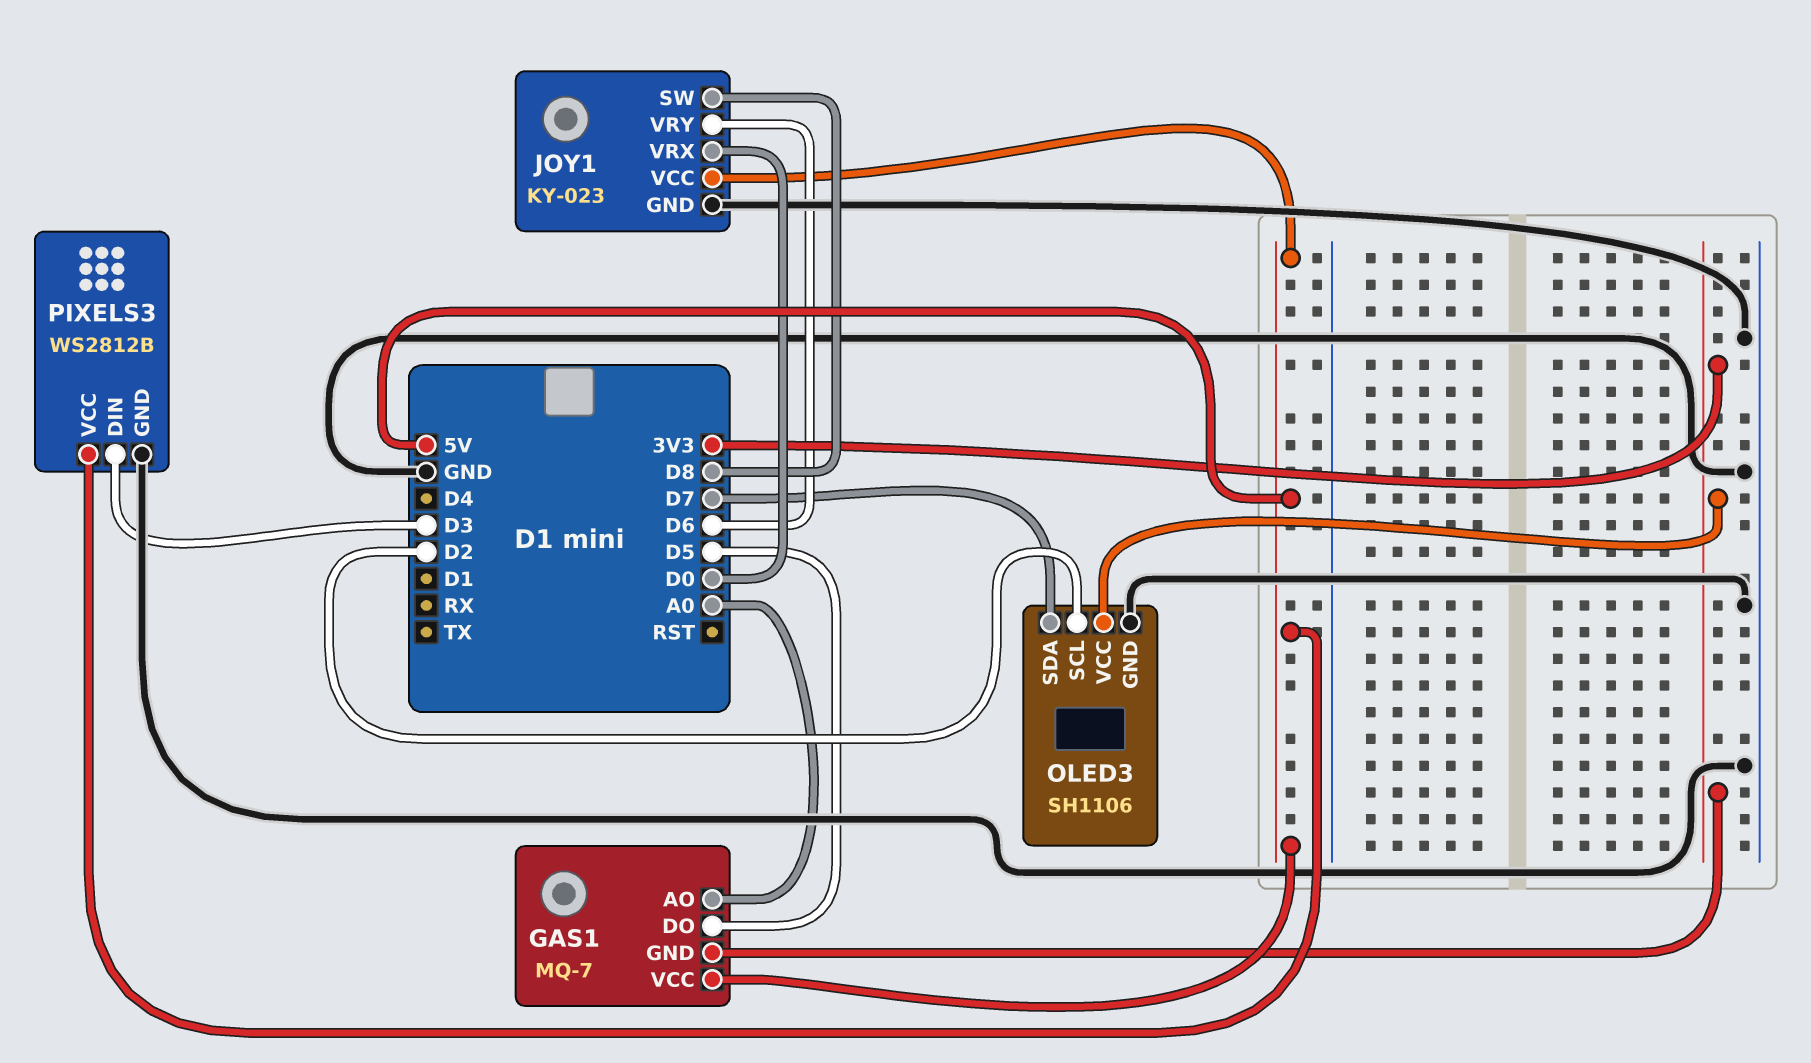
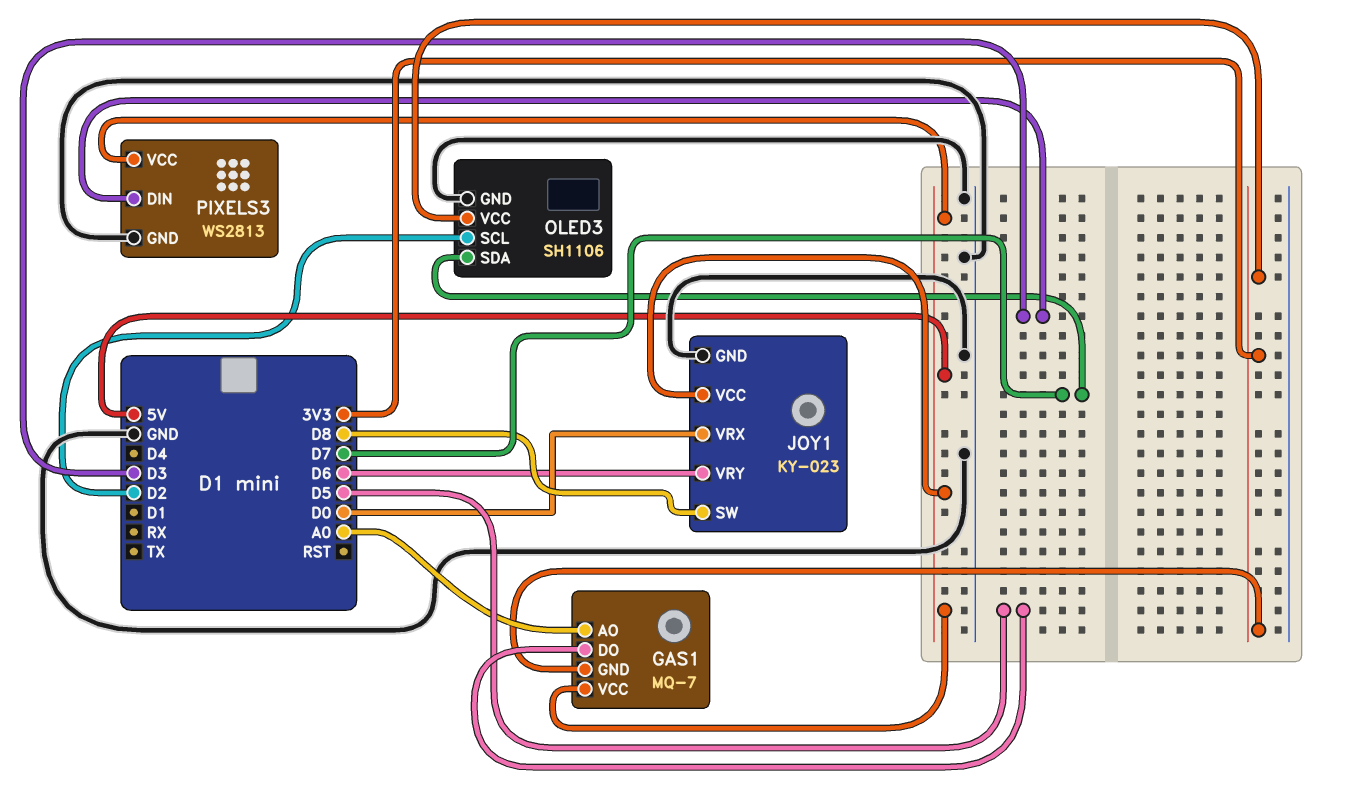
PIXELS3: WS2812B -> WS2813

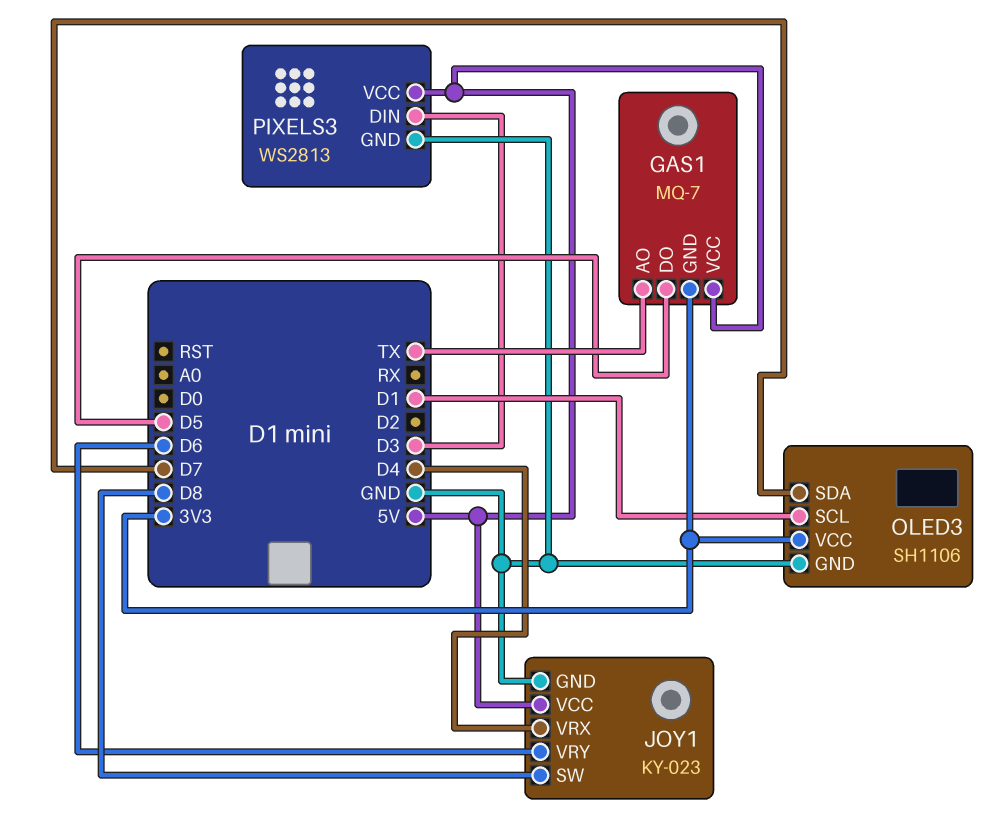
GAS1 pin AO: A0 -> TX
JOY1 pin VRX: D0 -> D4
OLED3 pin SCL: D2 -> D1

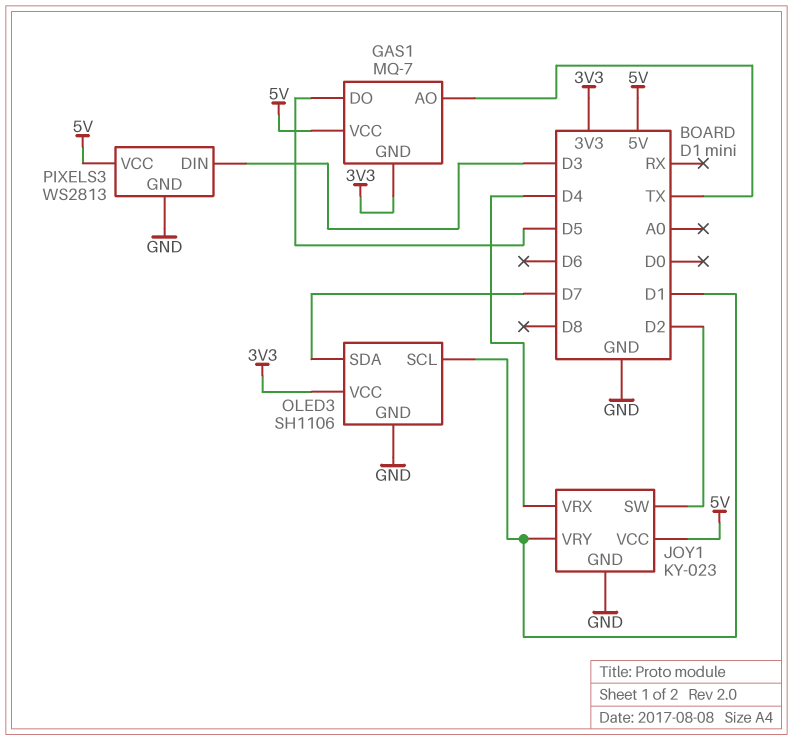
JOY1 pin SW: D8 -> D2
JOY1 pin VRY: D6 -> D1

